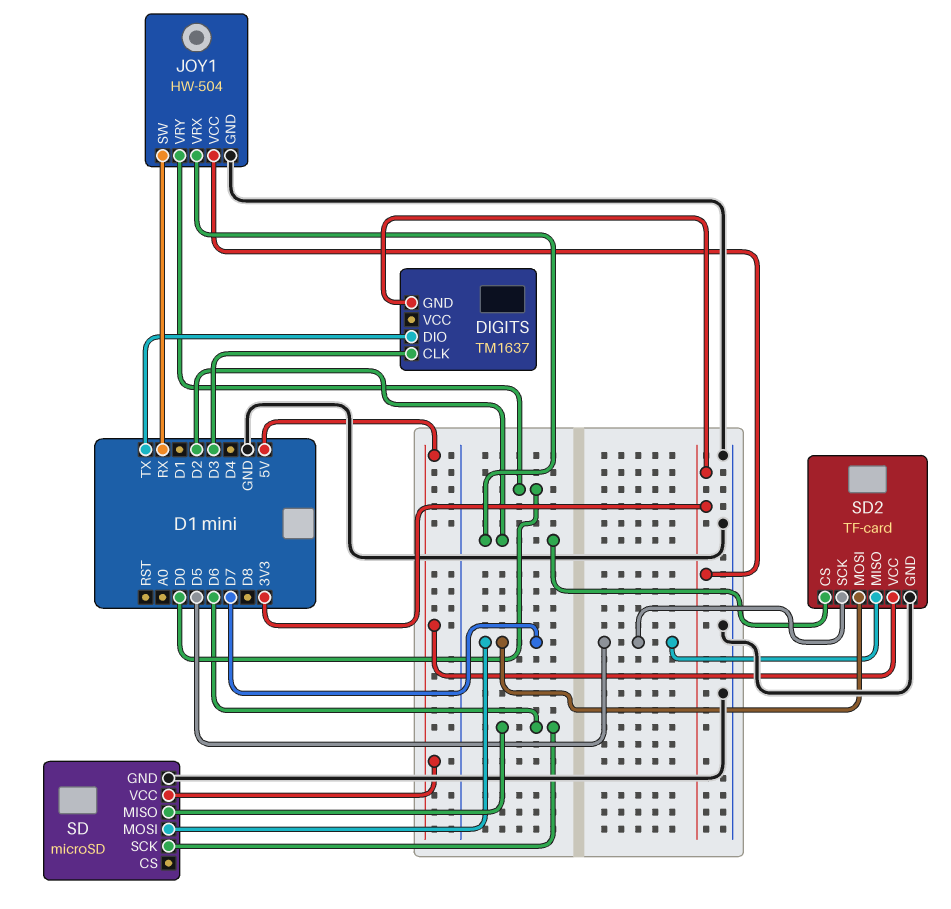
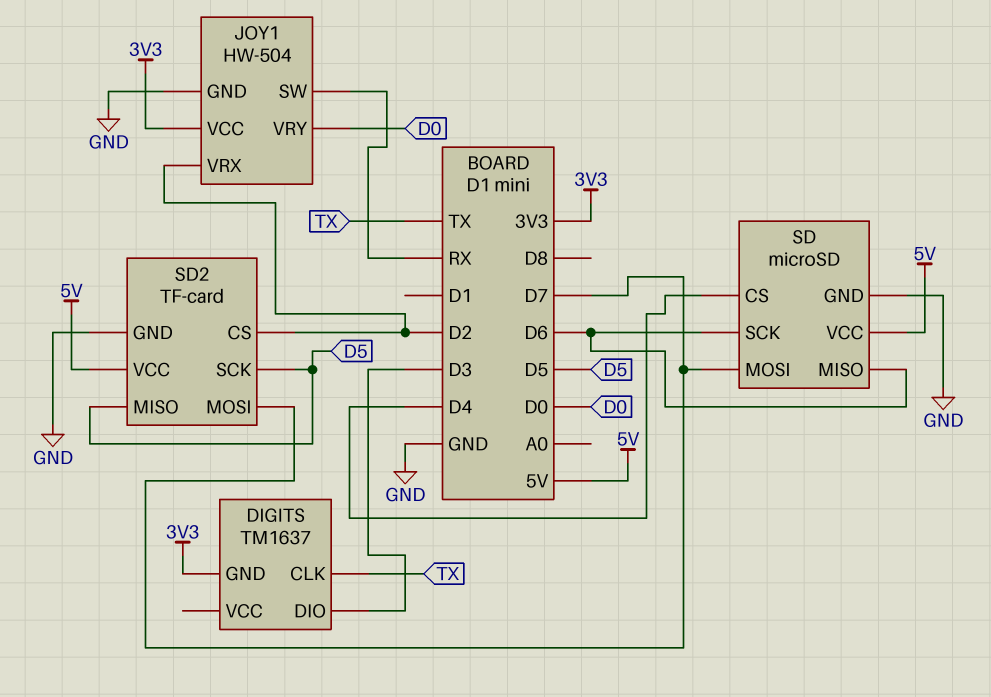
DIGITS pin CLK: D3 -> TX
DIGITS pin DIO: TX -> D3
SD pin CS: none -> D4

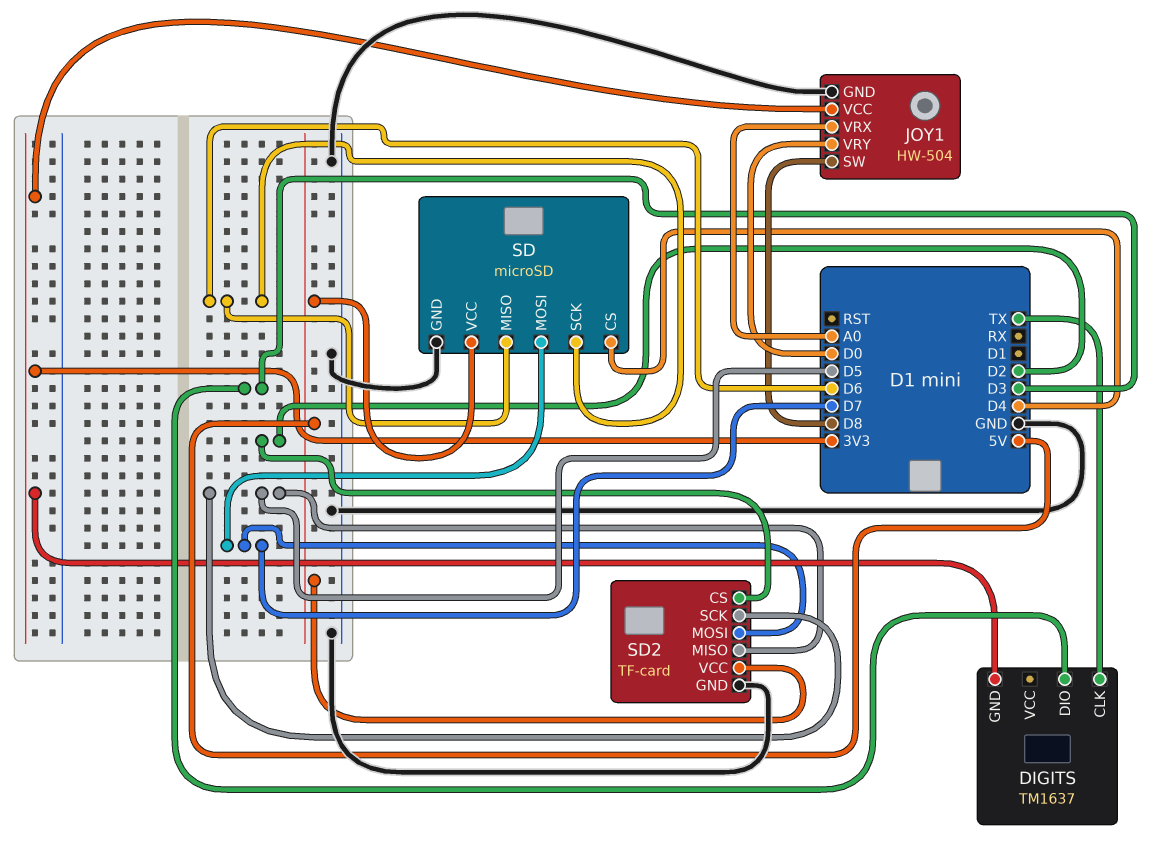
JOY1 pin SW: RX -> D8
JOY1 pin VRX: D2 -> A0

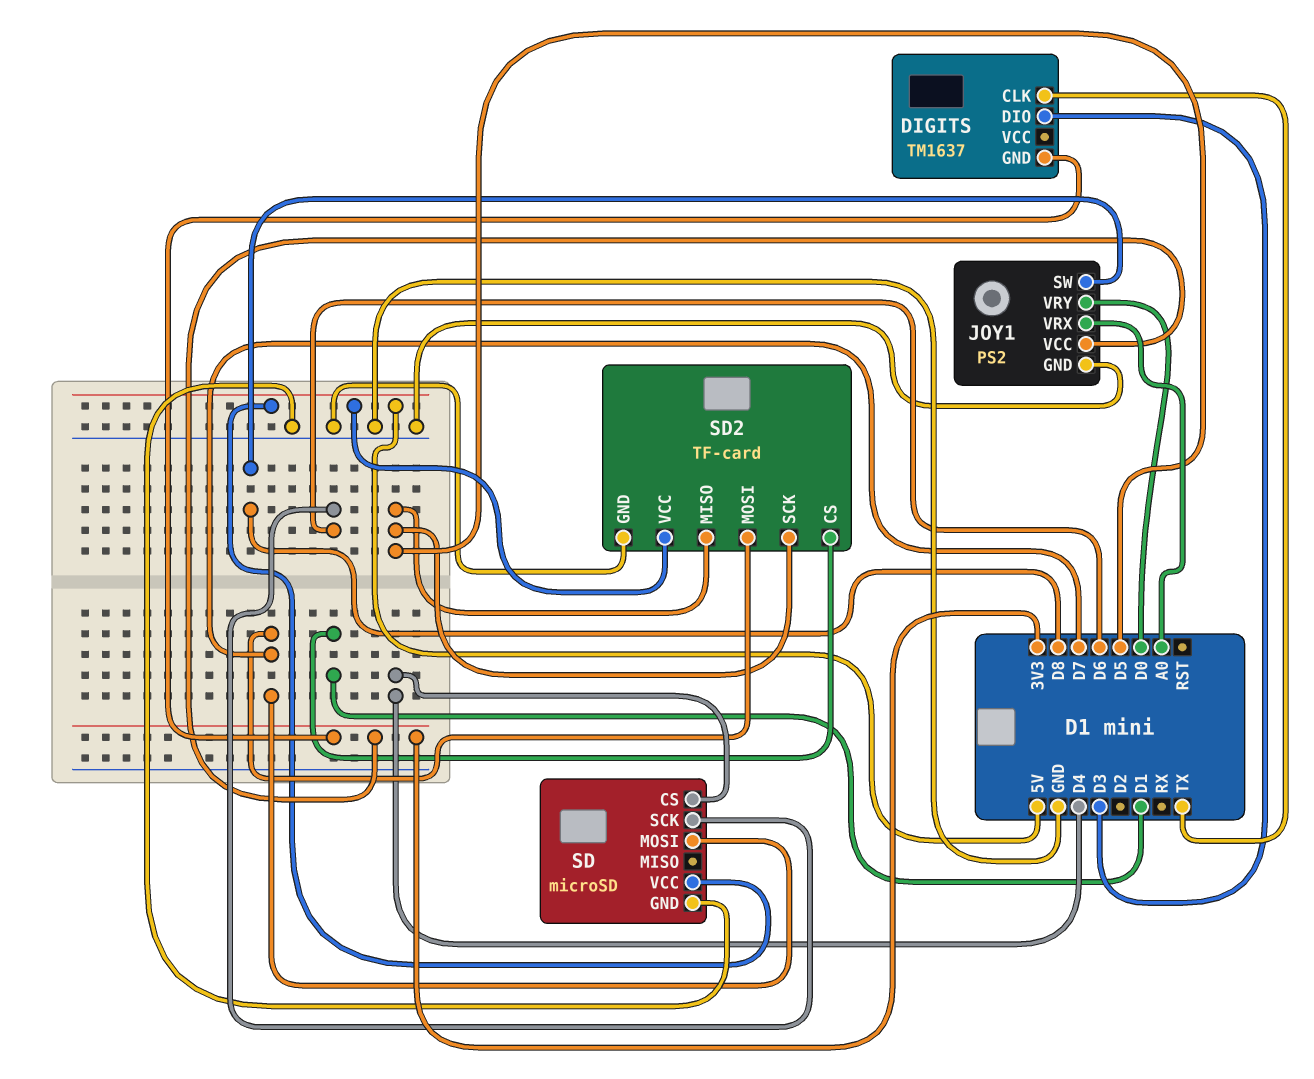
JOY1: HW-504 -> PS2
SD pin MISO: D6 -> none
SD2 pin CS: D2 -> D1

